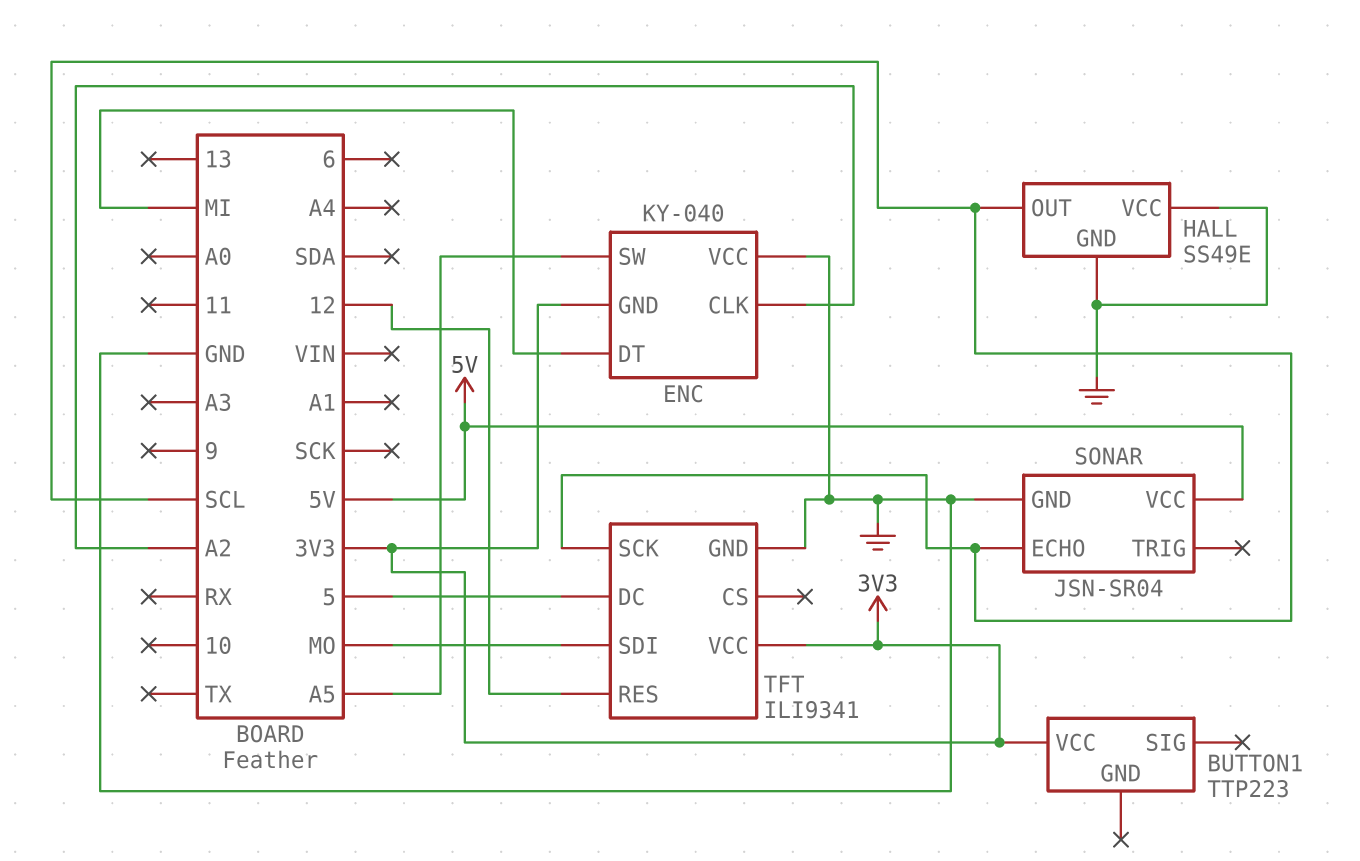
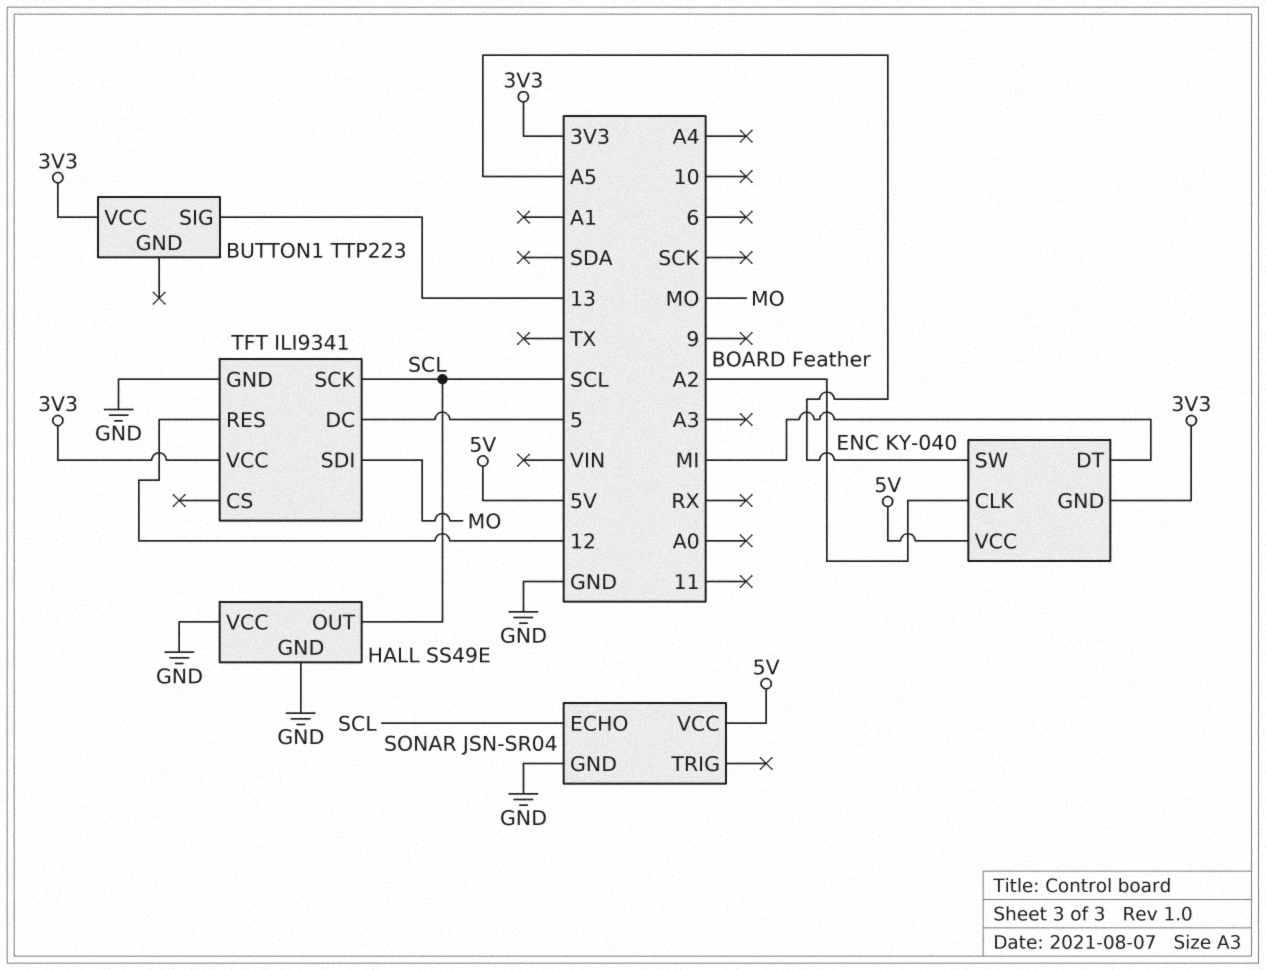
BUTTON1 pin SIG: none -> 13
ENC pin VCC: GND -> 5V

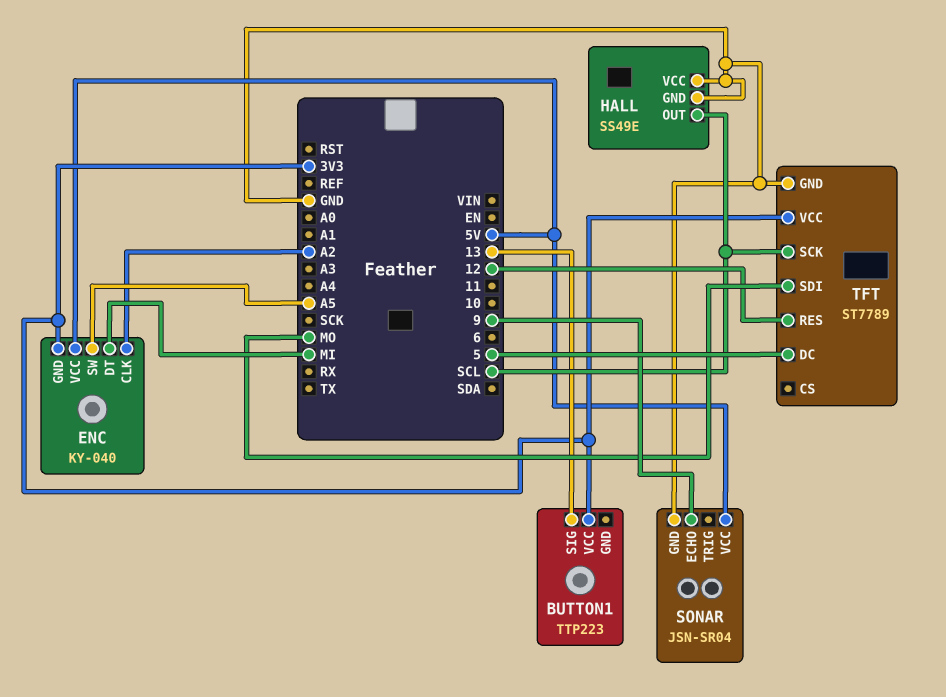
SONAR pin ECHO: SCL -> 9
TFT: ILI9341 -> ST7789

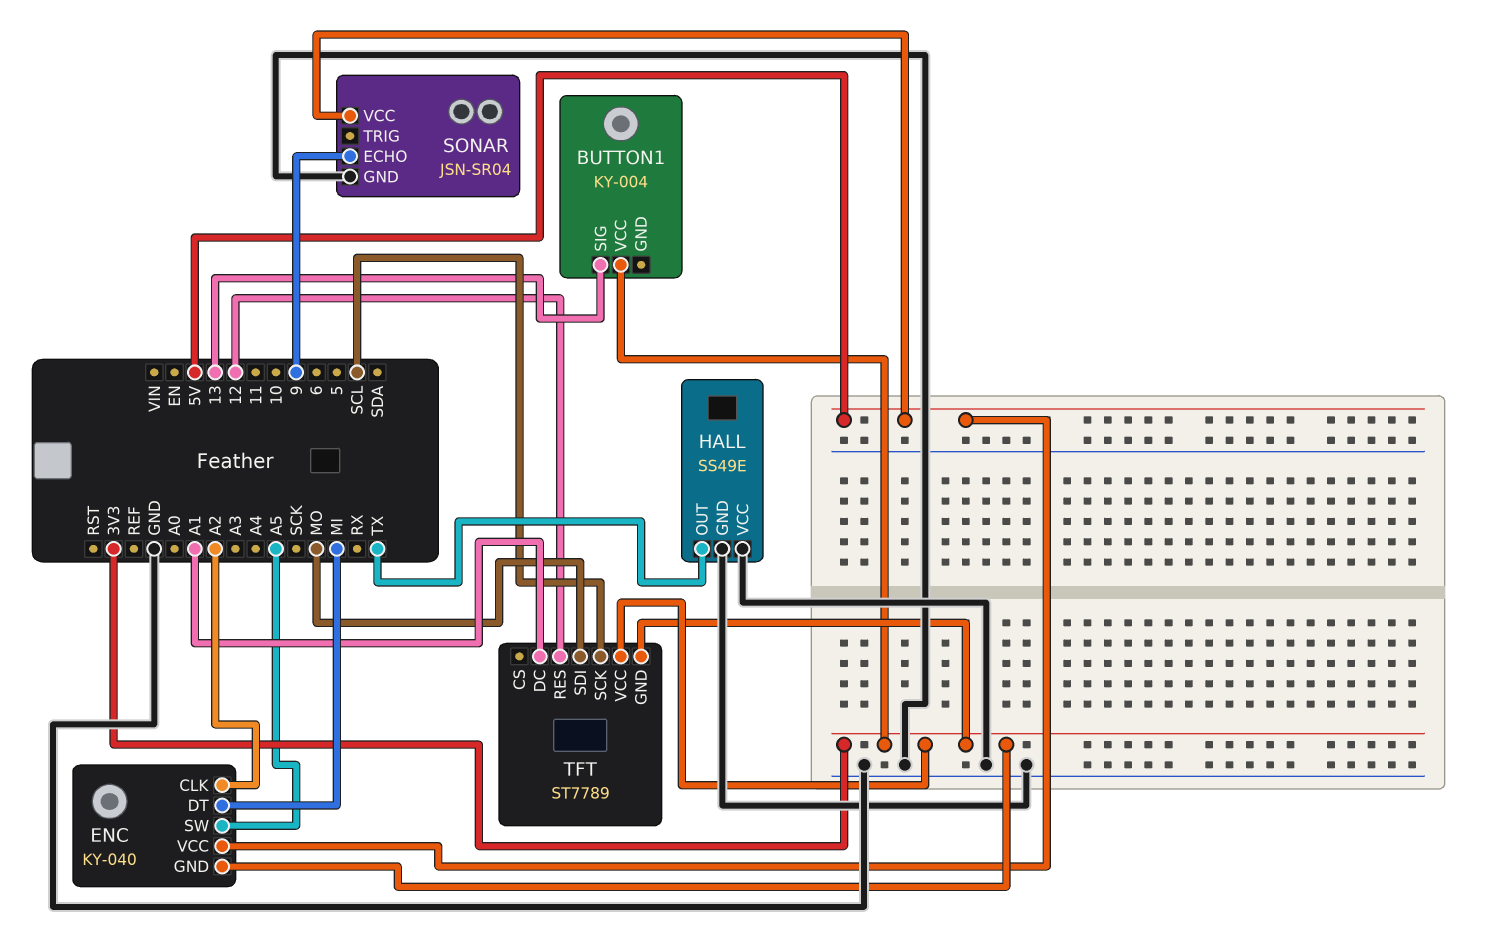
BUTTON1: TTP223 -> KY-004
HALL pin OUT: SCL -> TX
TFT pin DC: 5 -> A1
TFT pin GND: GND -> 3V3

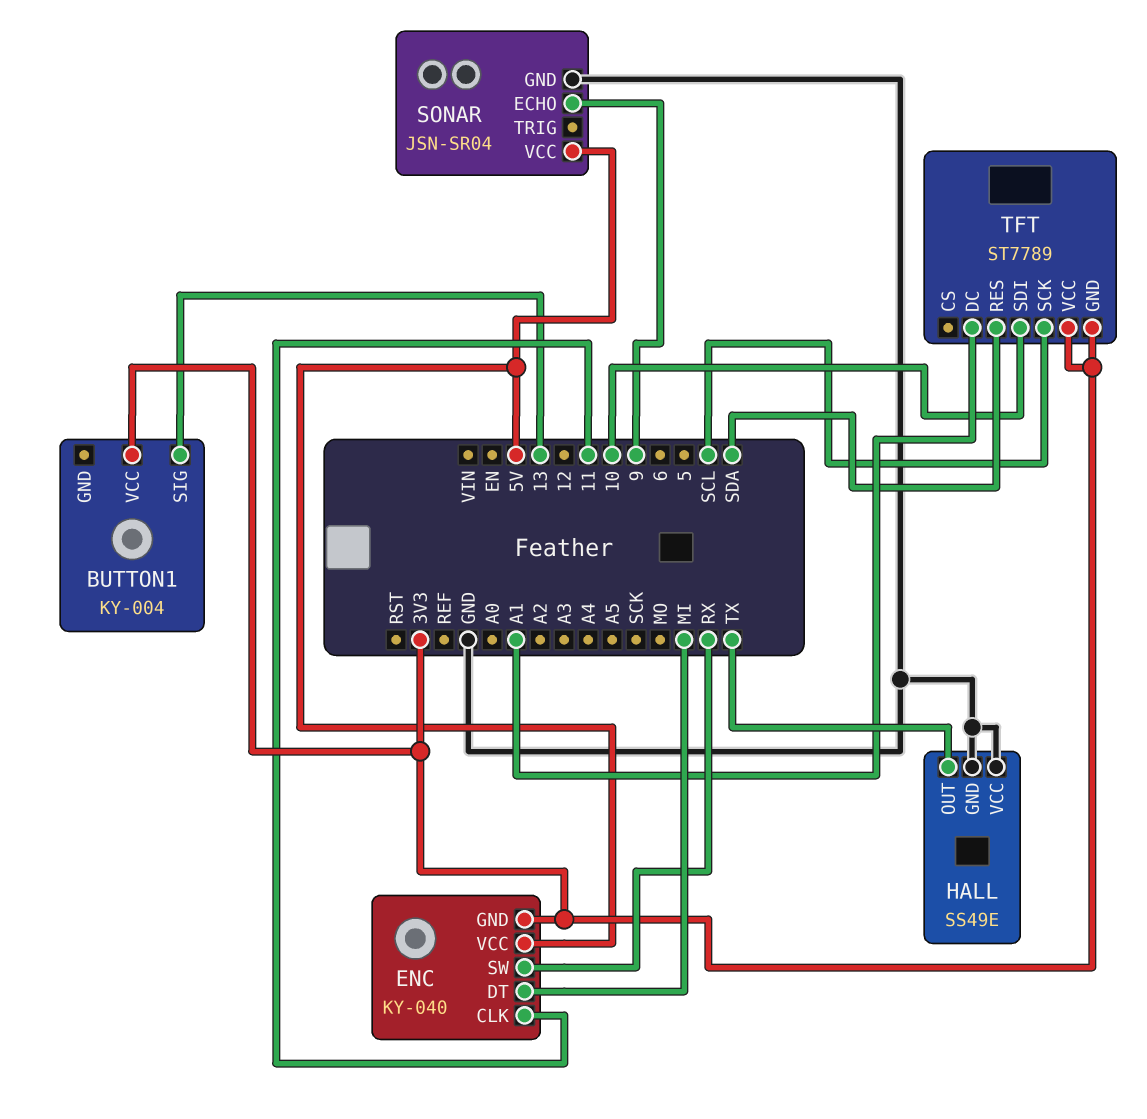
ENC pin CLK: A2 -> 11
ENC pin SW: A5 -> RX
TFT pin RES: 12 -> SDA
TFT pin SDI: MO -> 10

